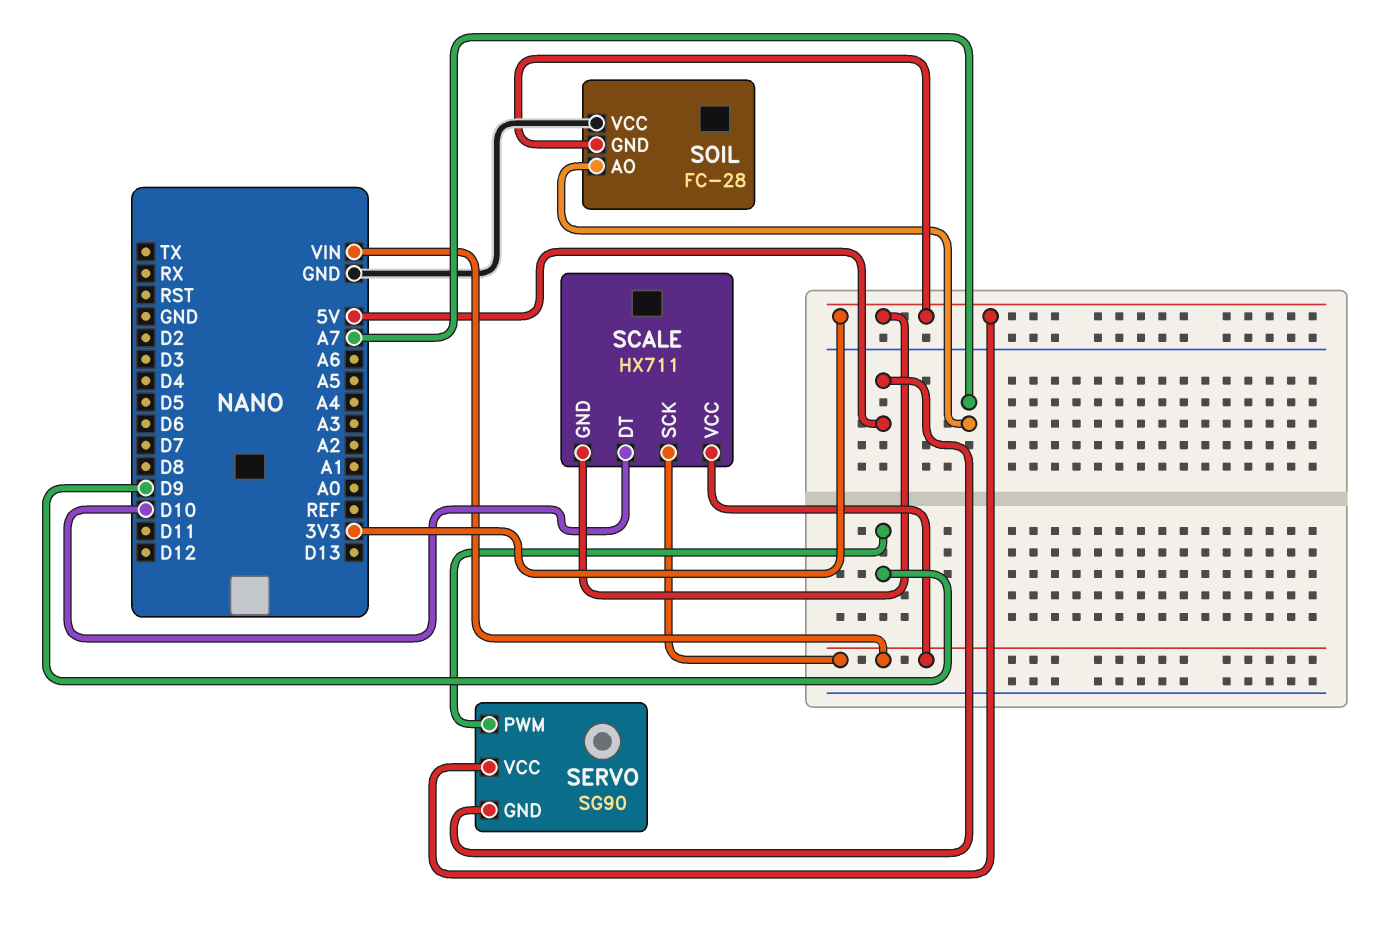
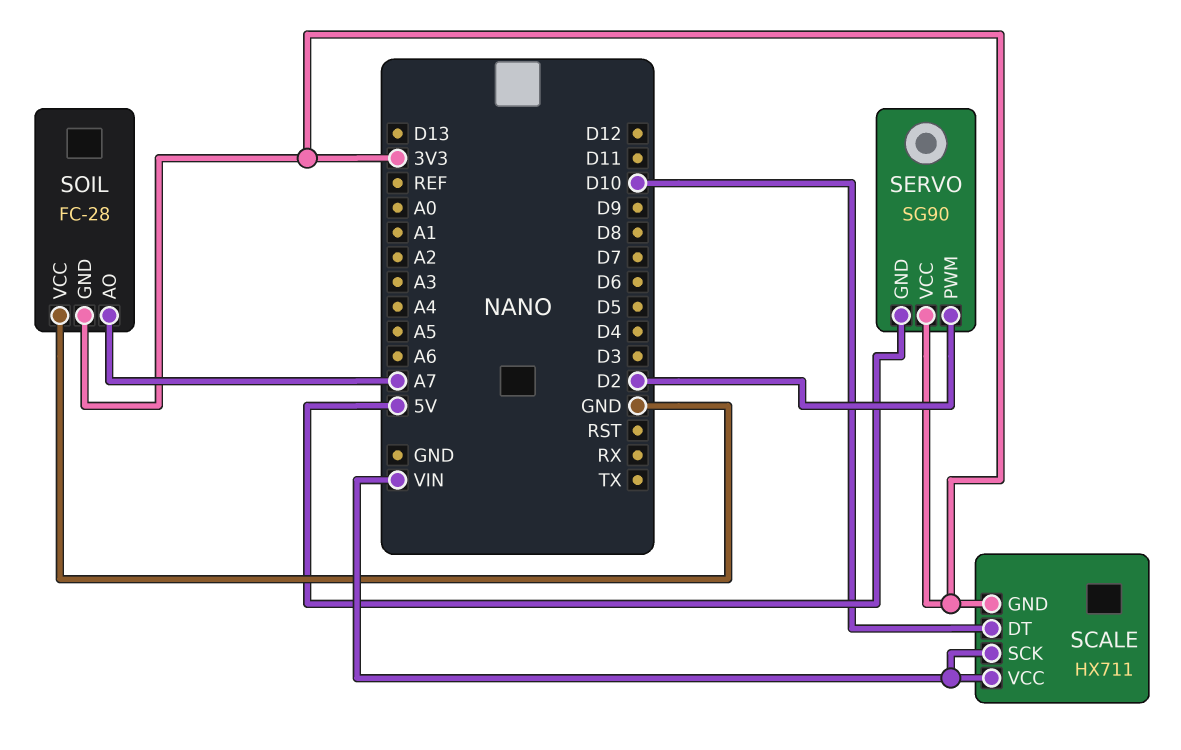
SERVO pin PWM: D9 -> D2

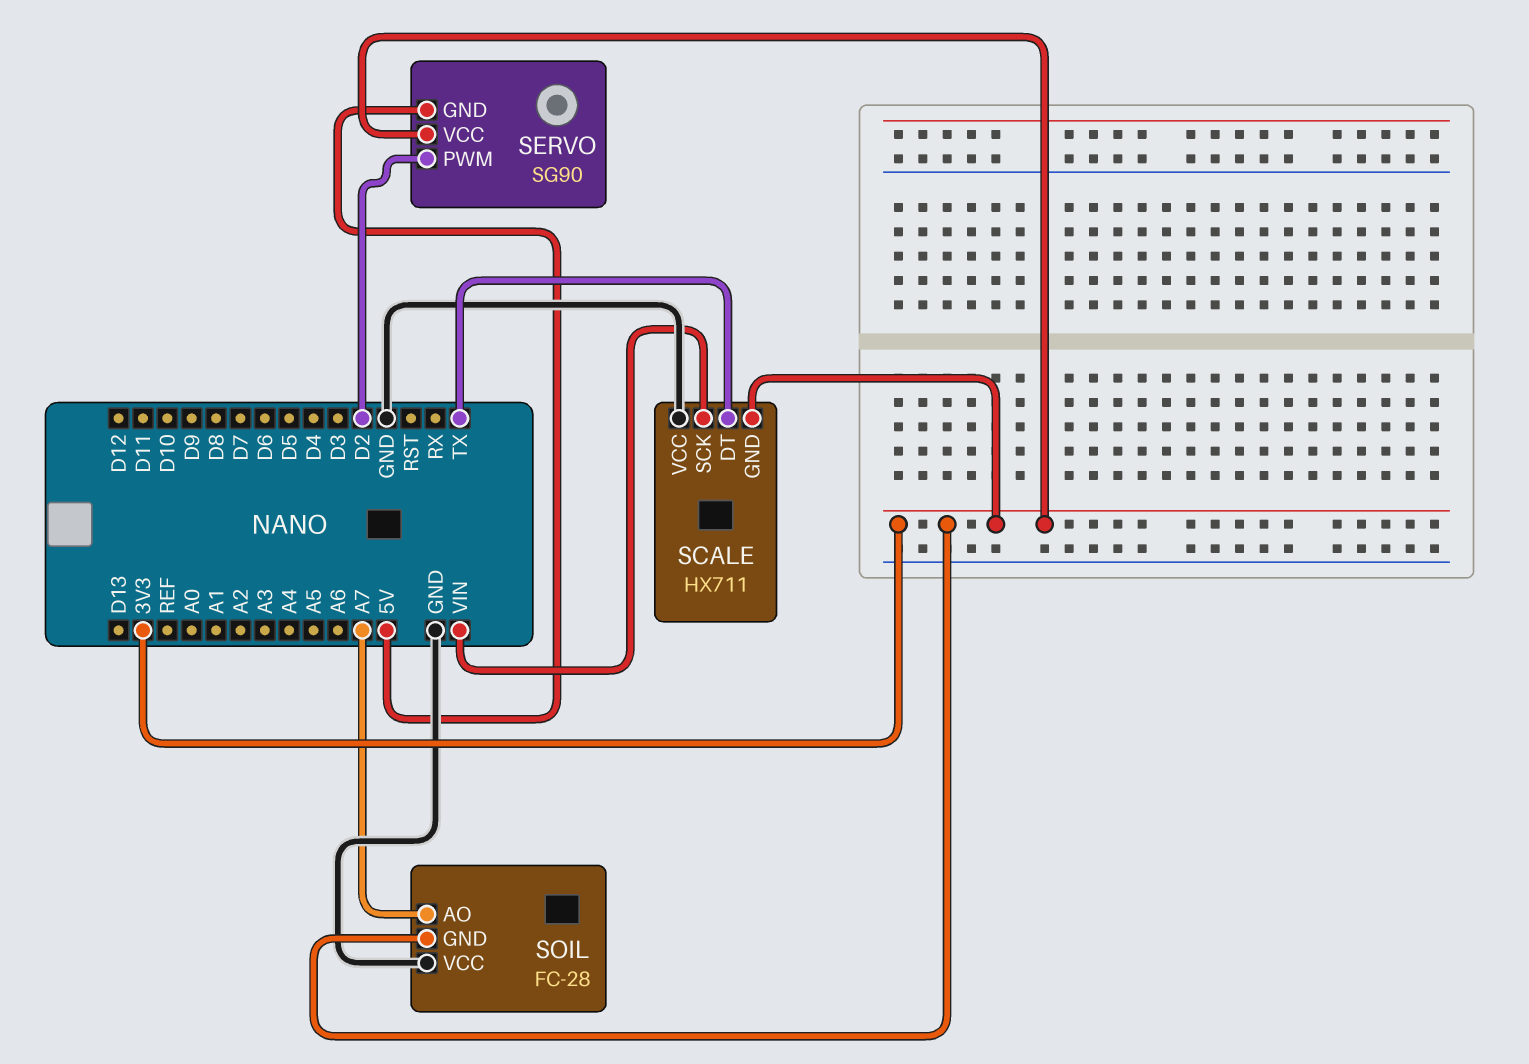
SCALE pin DT: D10 -> TX
SCALE pin VCC: VIN -> GND

